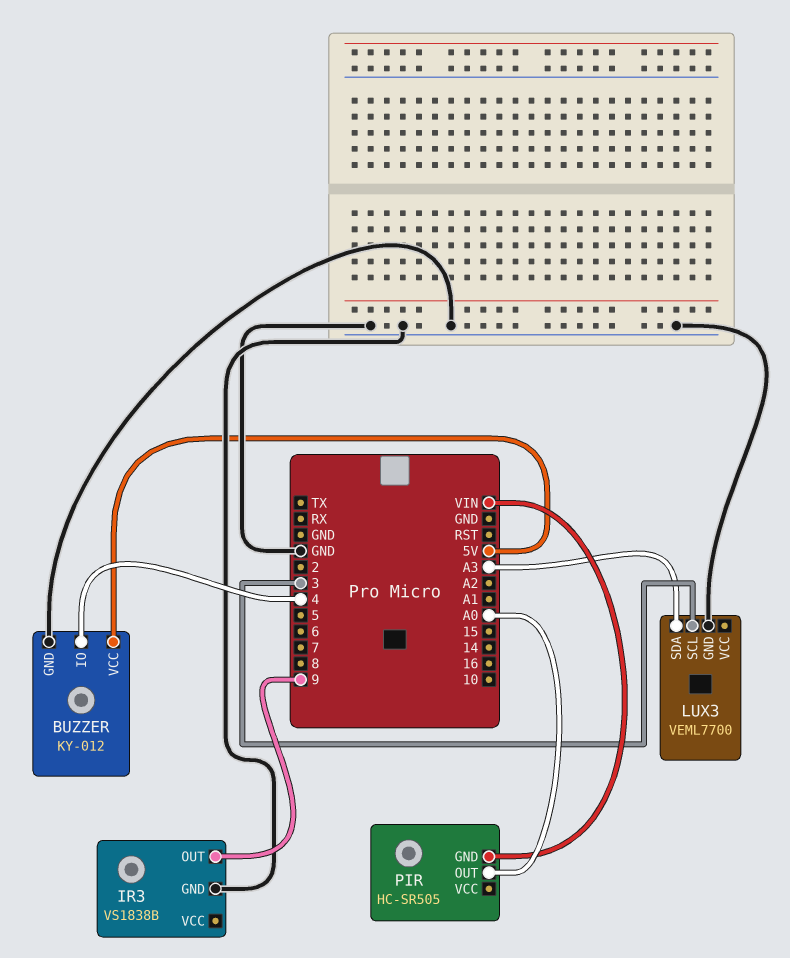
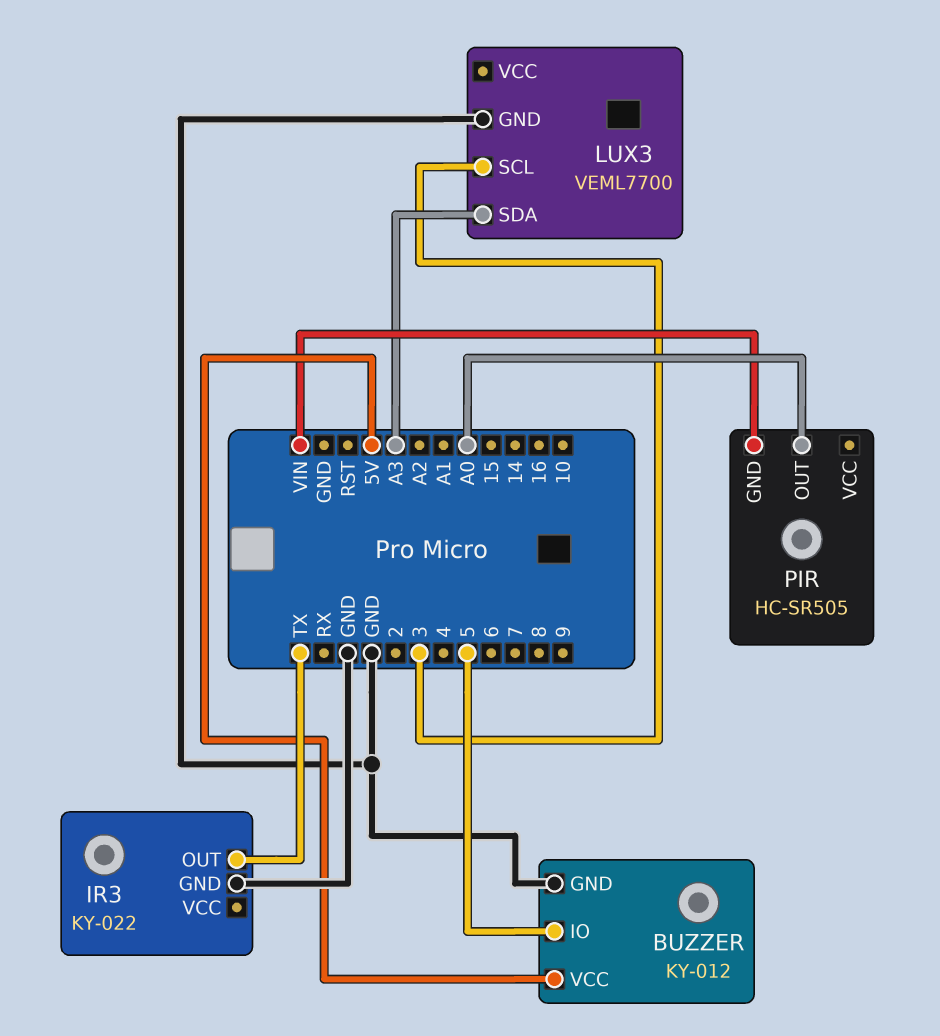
BUZZER pin IO: 4 -> 5
IR3: VS1838B -> KY-022
IR3 pin OUT: 9 -> TX

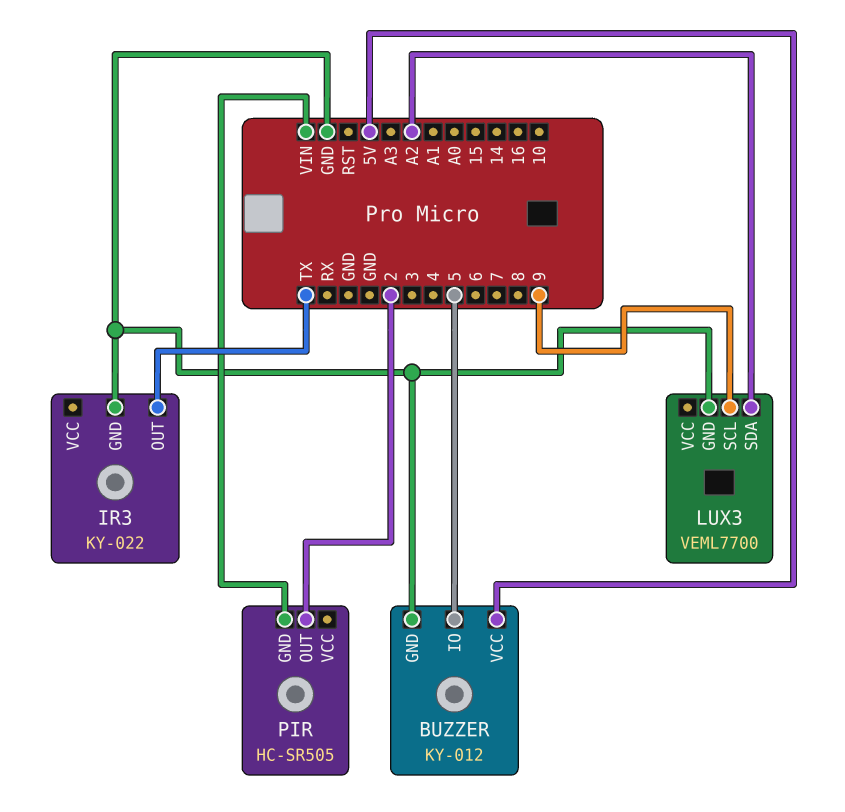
LUX3 pin SCL: 3 -> 9
LUX3 pin SDA: A3 -> A2
PIR pin OUT: A0 -> 2

